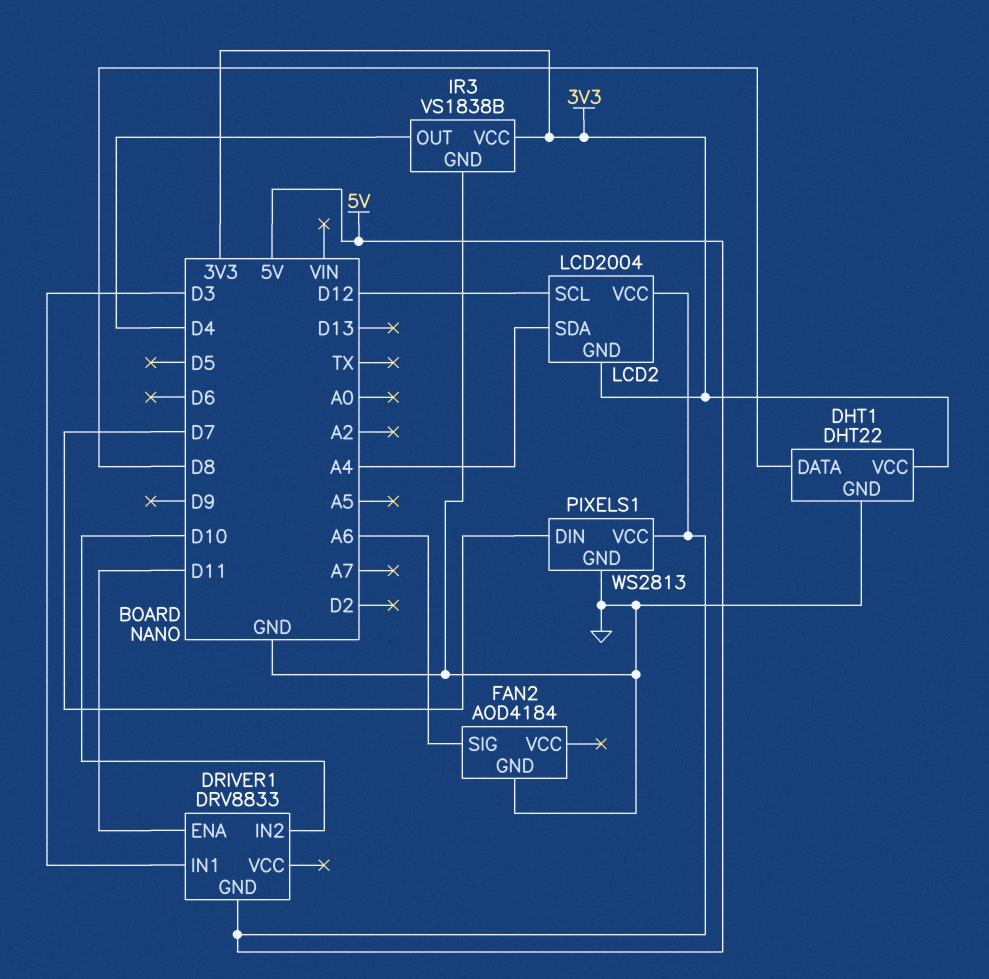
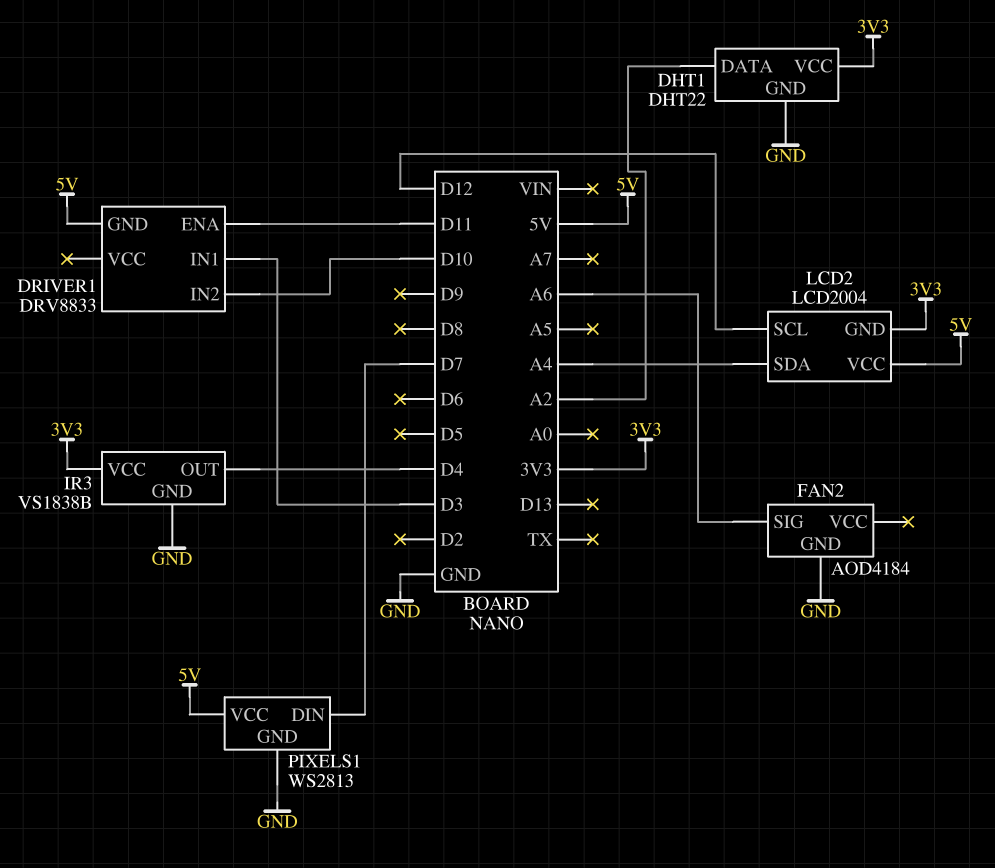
DHT1 pin DATA: D8 -> A2

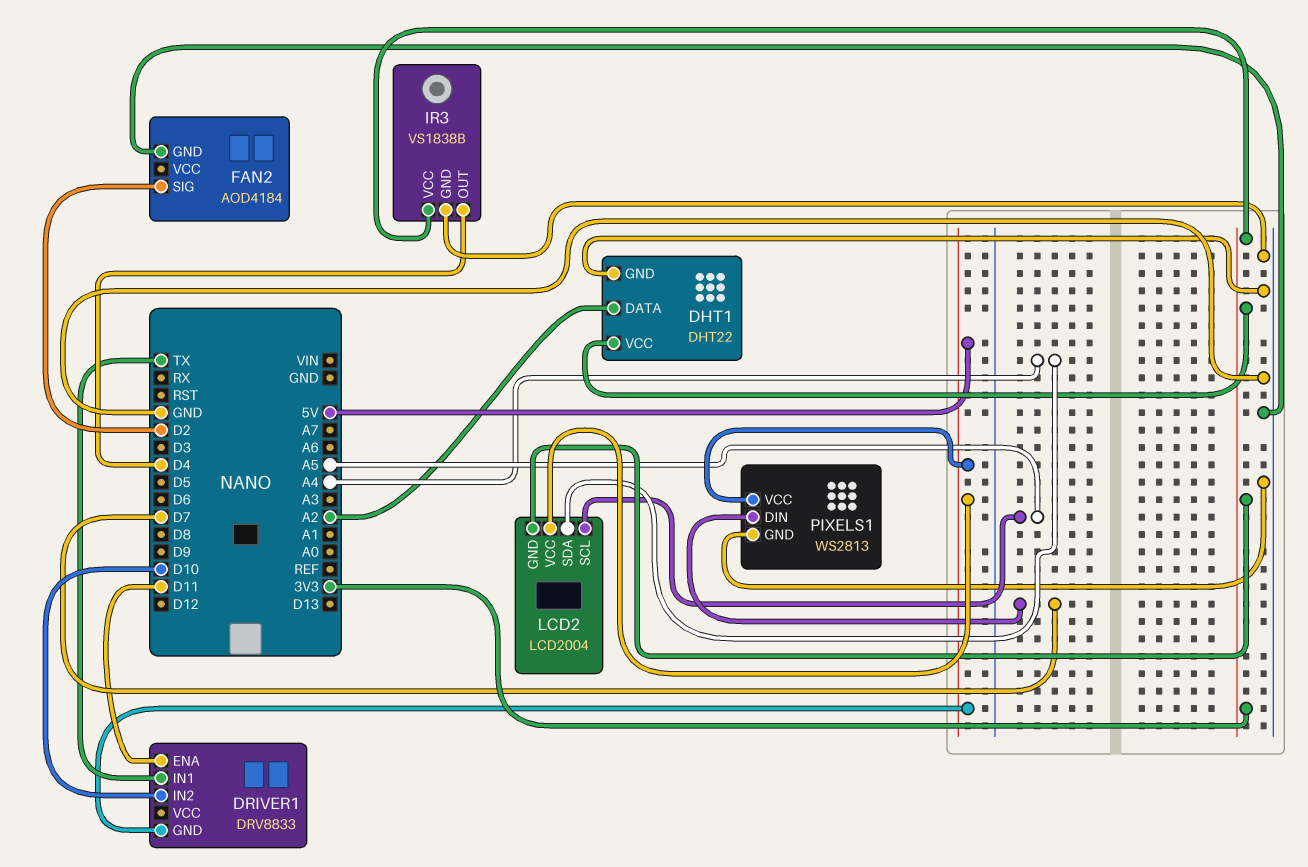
DRIVER1 pin IN1: D3 -> TX
FAN2 pin SIG: A6 -> D2
LCD2 pin SCL: D12 -> A5

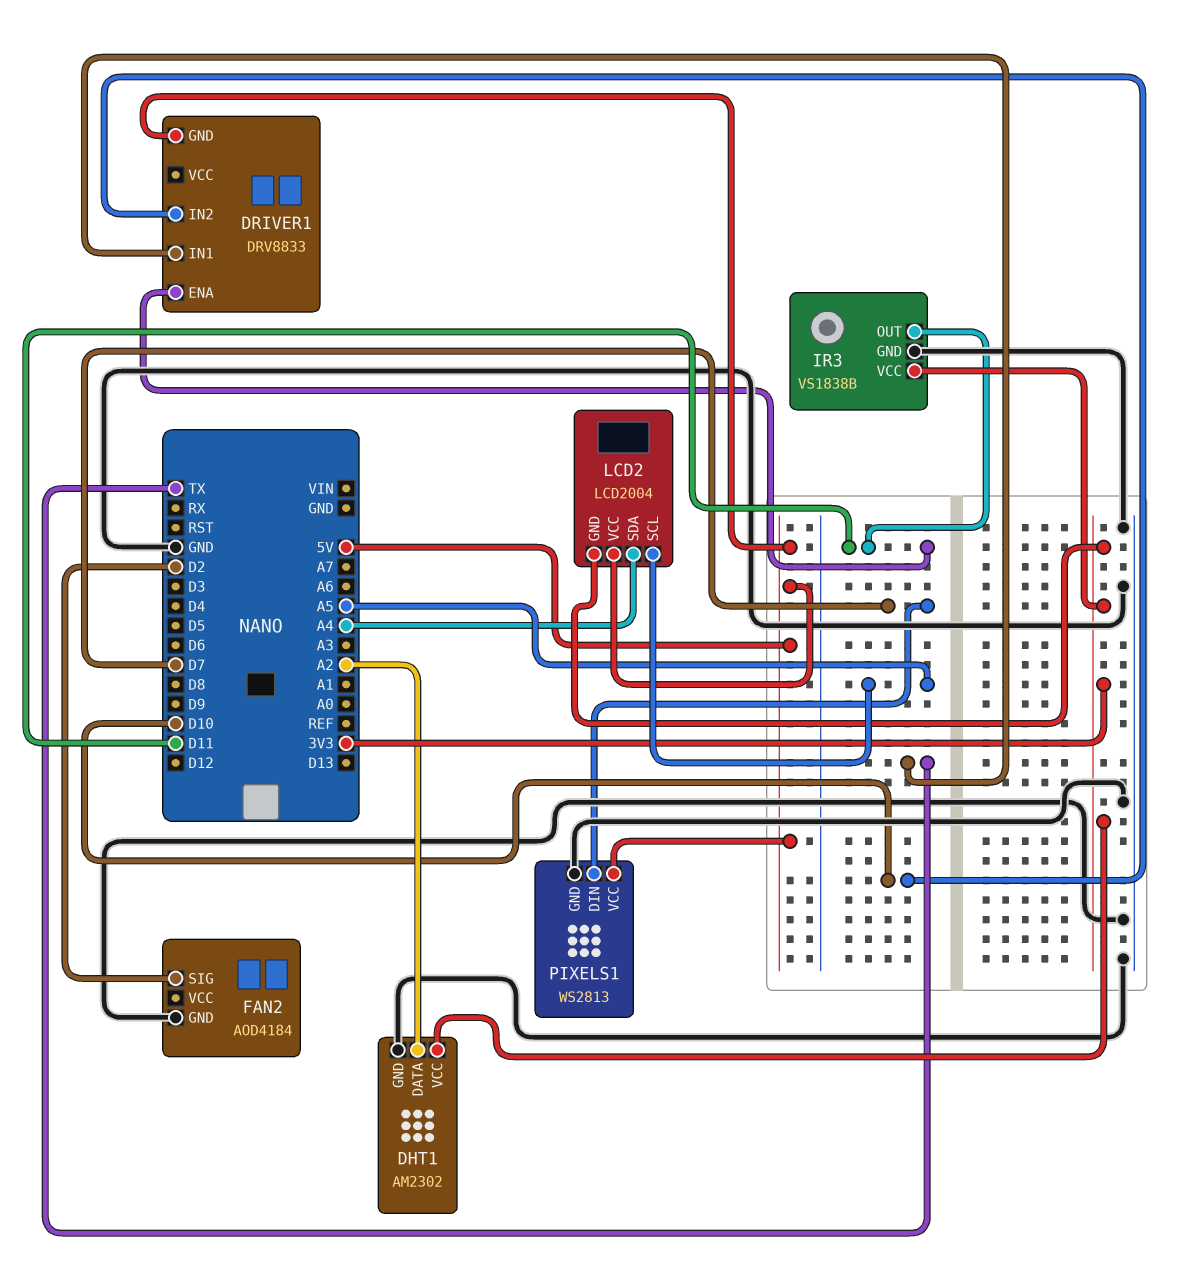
DHT1: DHT22 -> AM2302
IR3 pin OUT: D4 -> D11

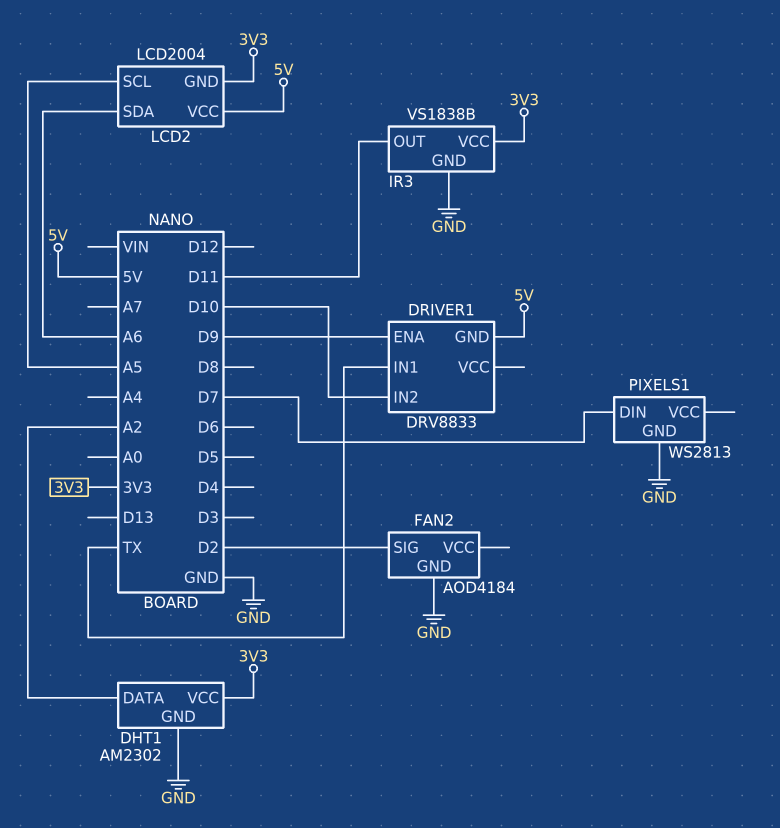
DRIVER1 pin ENA: D11 -> D9
LCD2 pin SDA: A4 -> A6
PIXELS1 pin VCC: 5V -> none

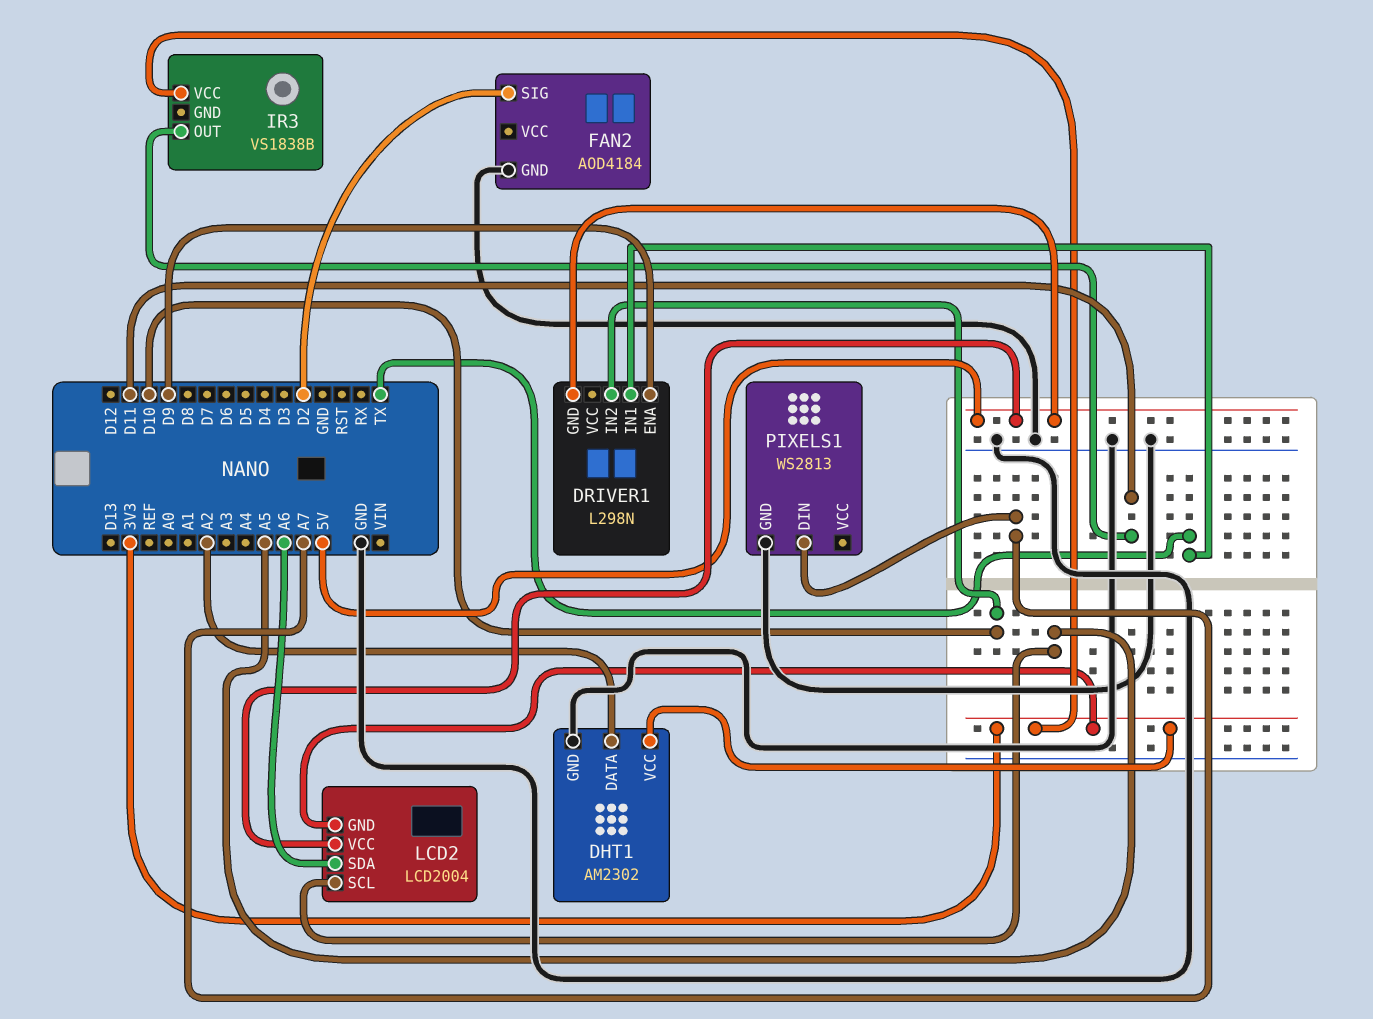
DRIVER1: DRV8833 -> L298N
IR3 pin GND: GND -> none
PIXELS1 pin DIN: D7 -> A7

